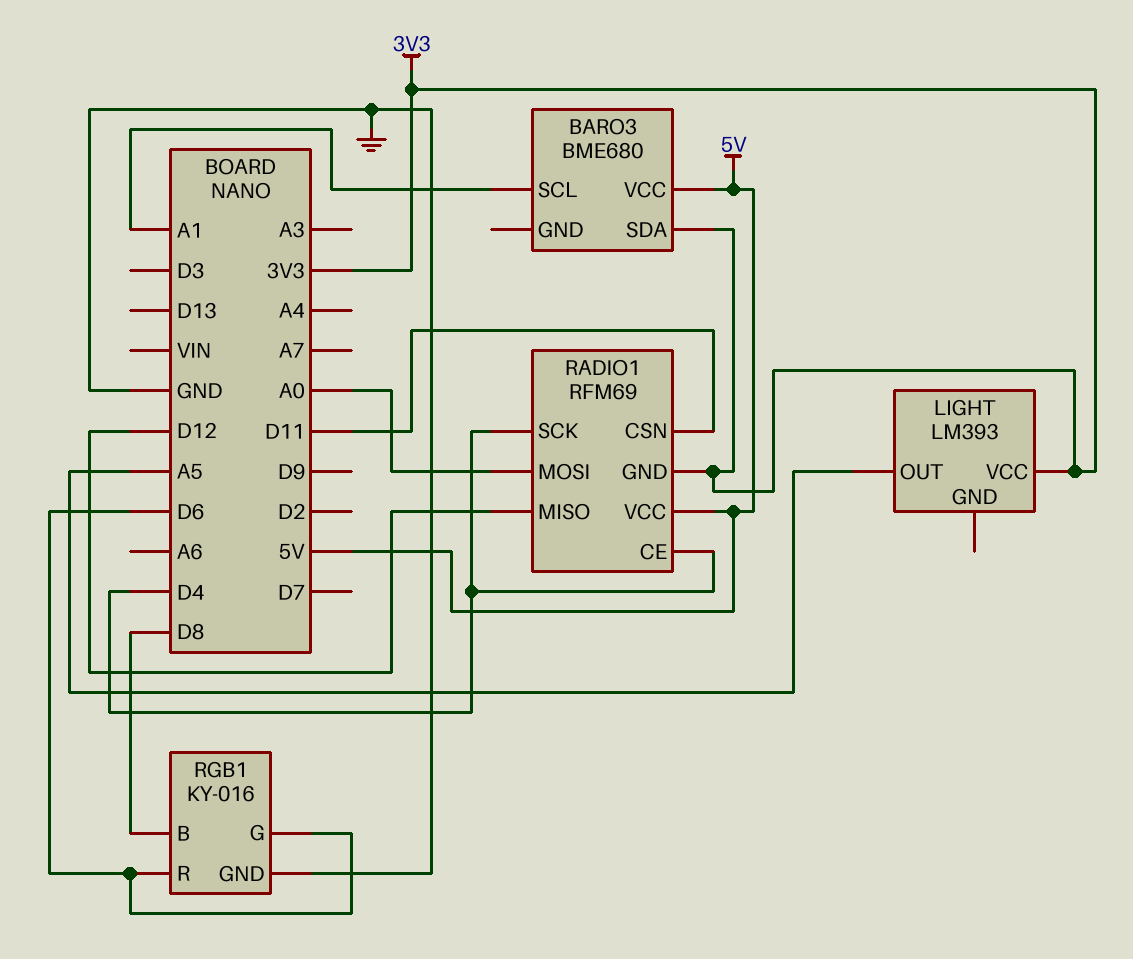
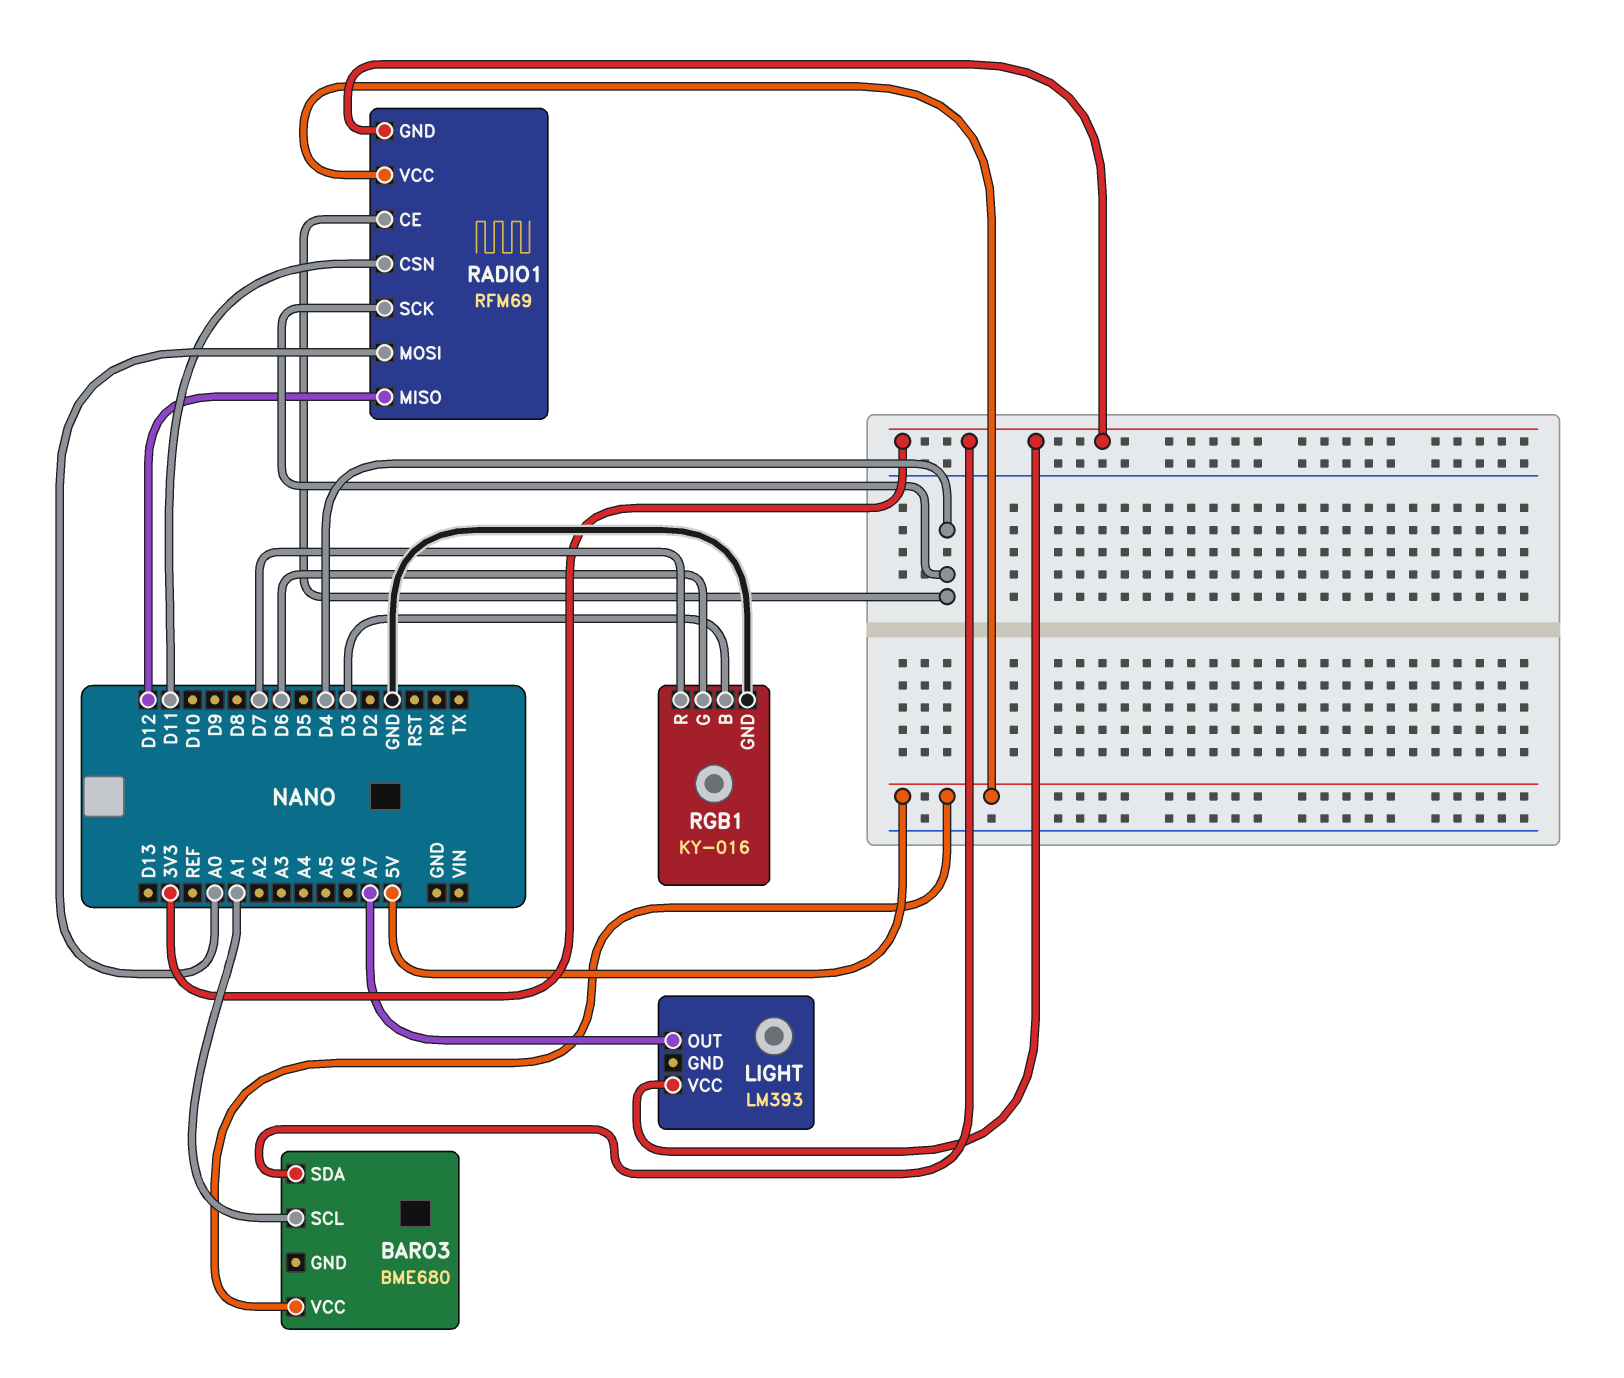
LIGHT pin OUT: A5 -> A7
RGB1 pin B: D8 -> D3
RGB1 pin R: D6 -> D7

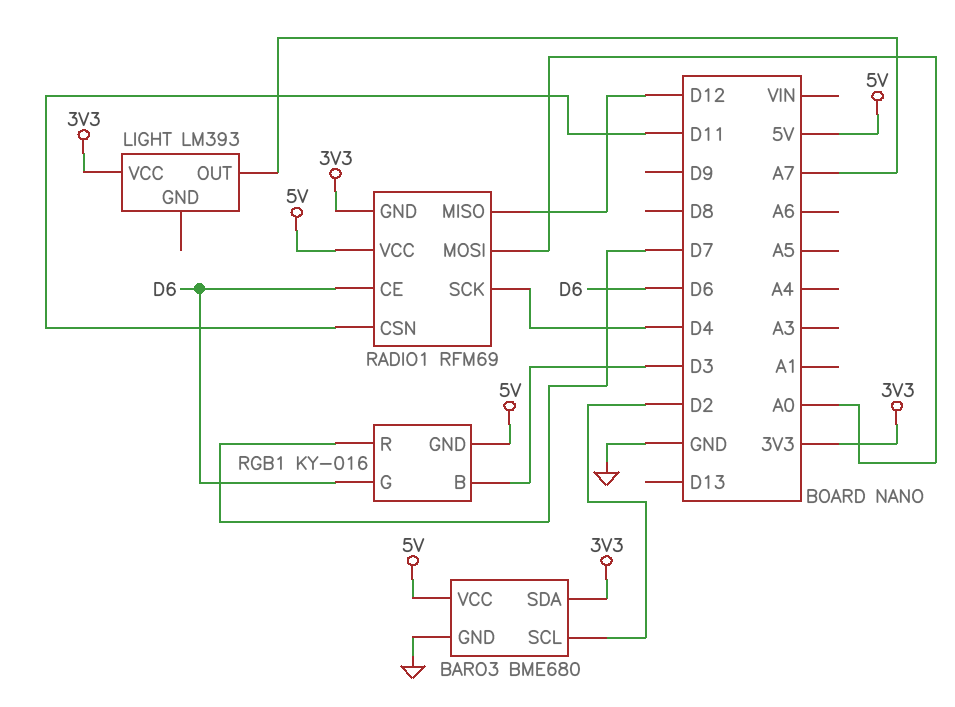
BARO3 pin GND: none -> GND
BARO3 pin SCL: A1 -> D2
RADIO1 pin CE: D4 -> D6
RGB1 pin GND: GND -> 5V

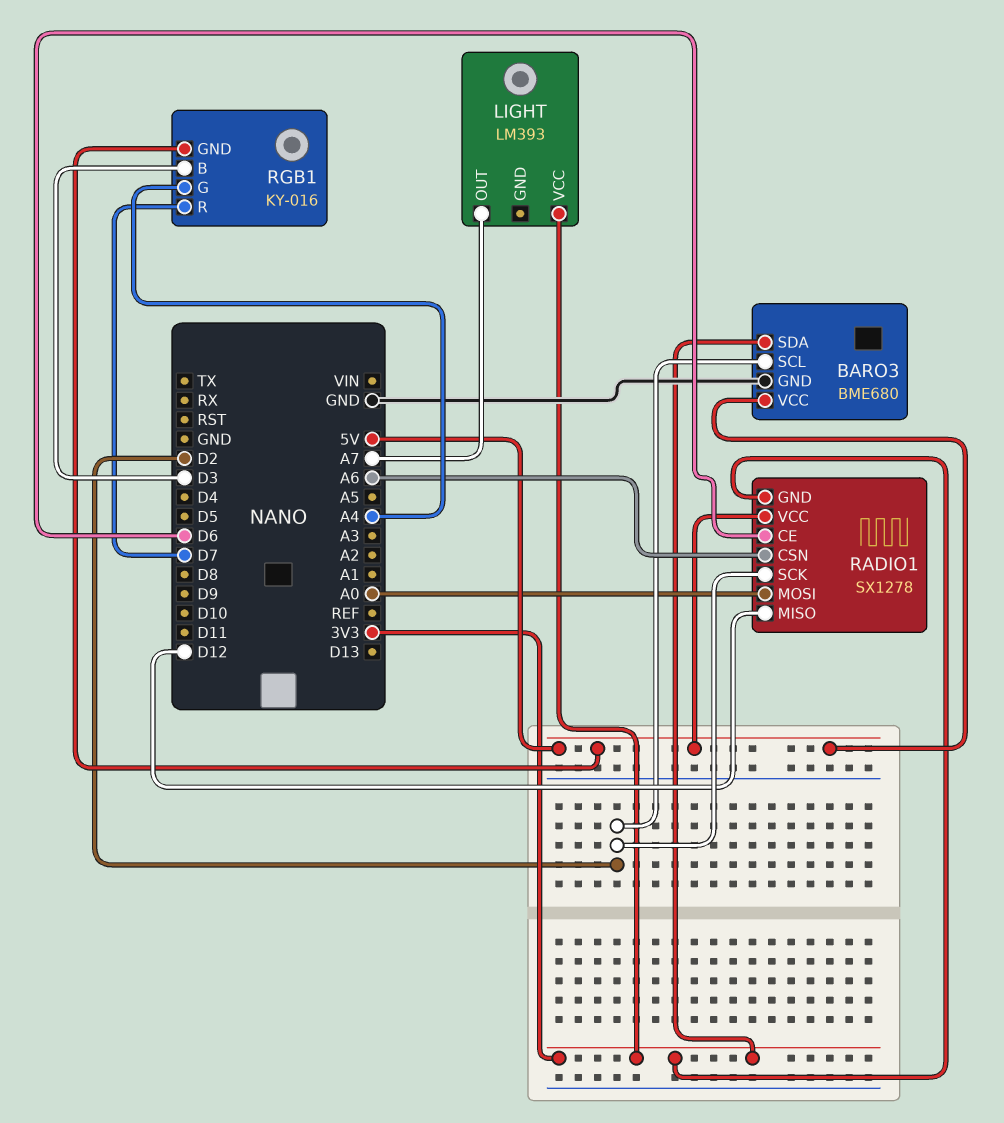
RADIO1: RFM69 -> SX1278
RADIO1 pin CSN: D11 -> A6
RADIO1 pin SCK: D4 -> D2
RGB1 pin G: D6 -> A4

